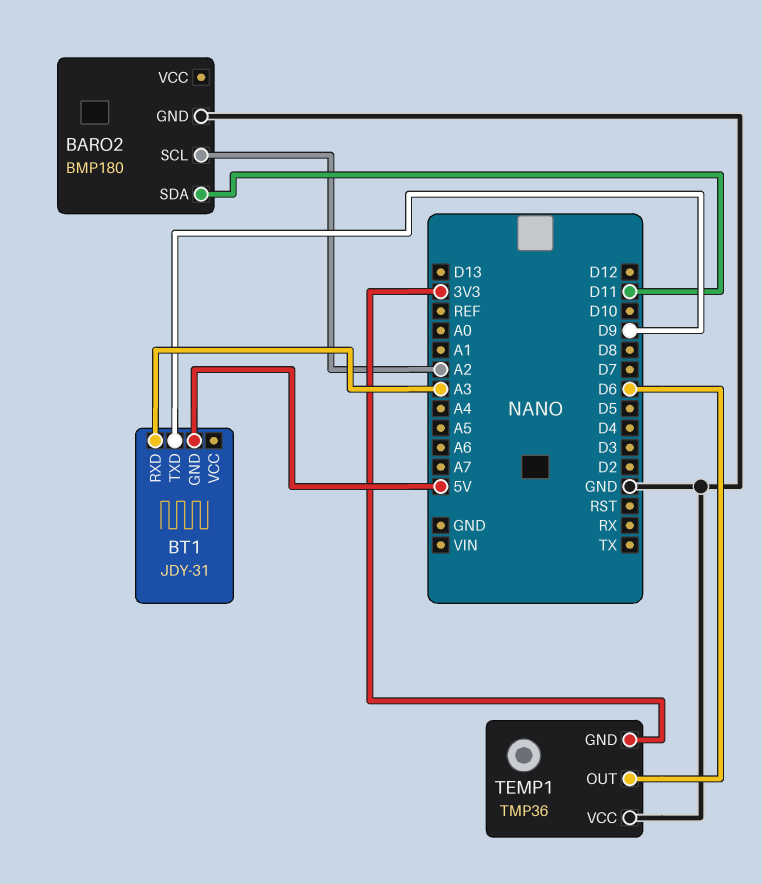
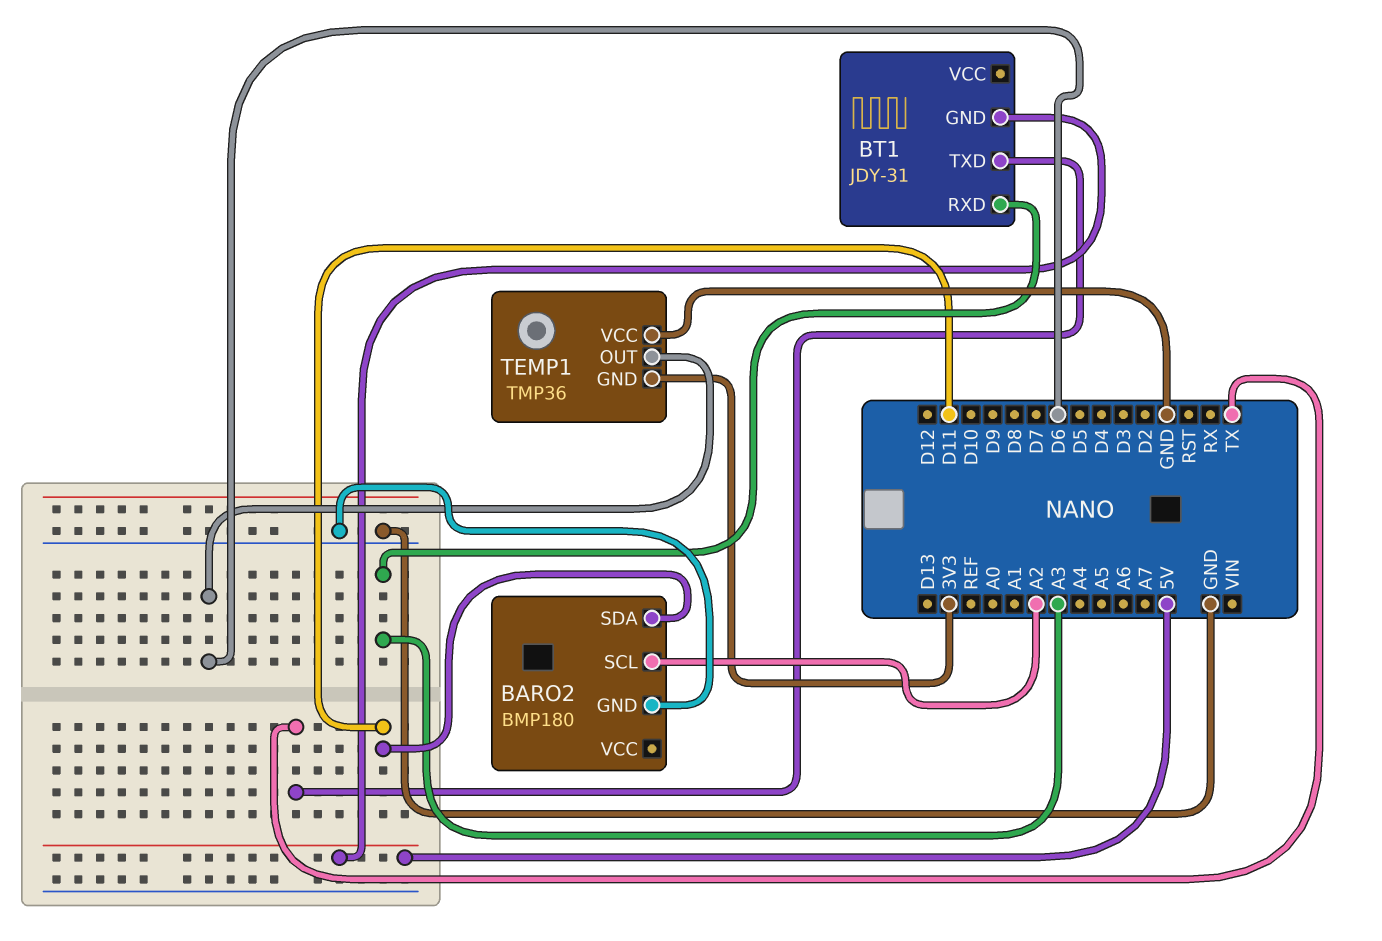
BT1 pin TXD: D9 -> TX

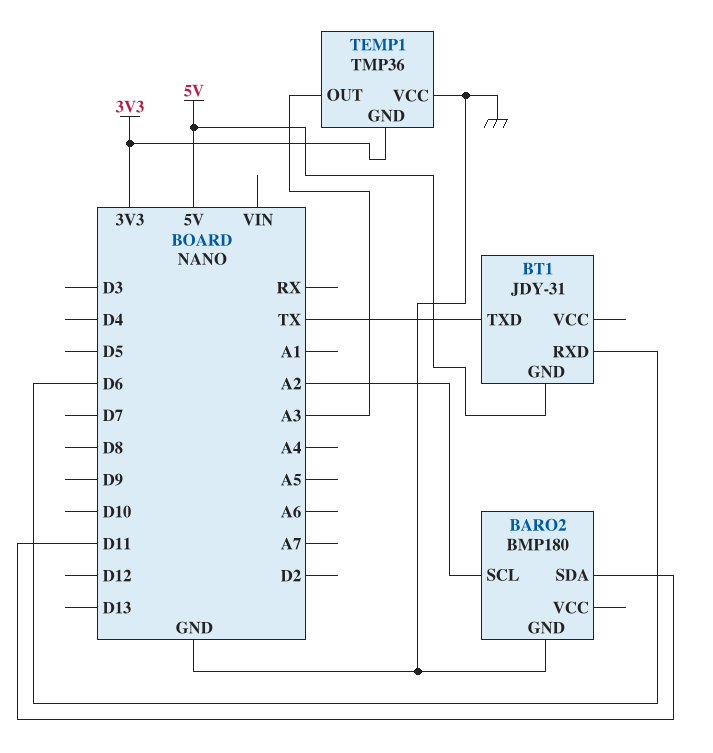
BT1 pin RXD: A3 -> D6
TEMP1 pin OUT: D6 -> A3

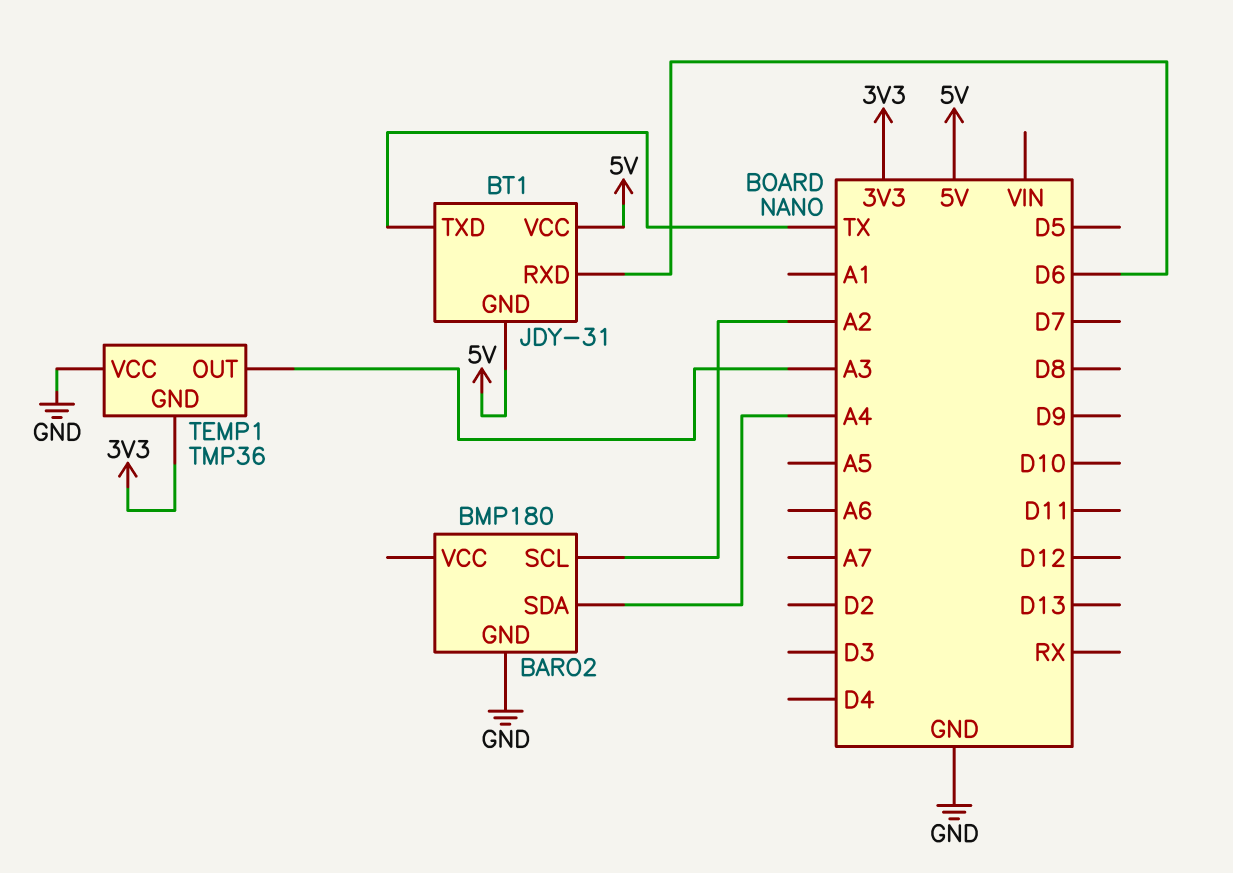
BARO2 pin SDA: D11 -> A4
BT1 pin VCC: none -> 5V

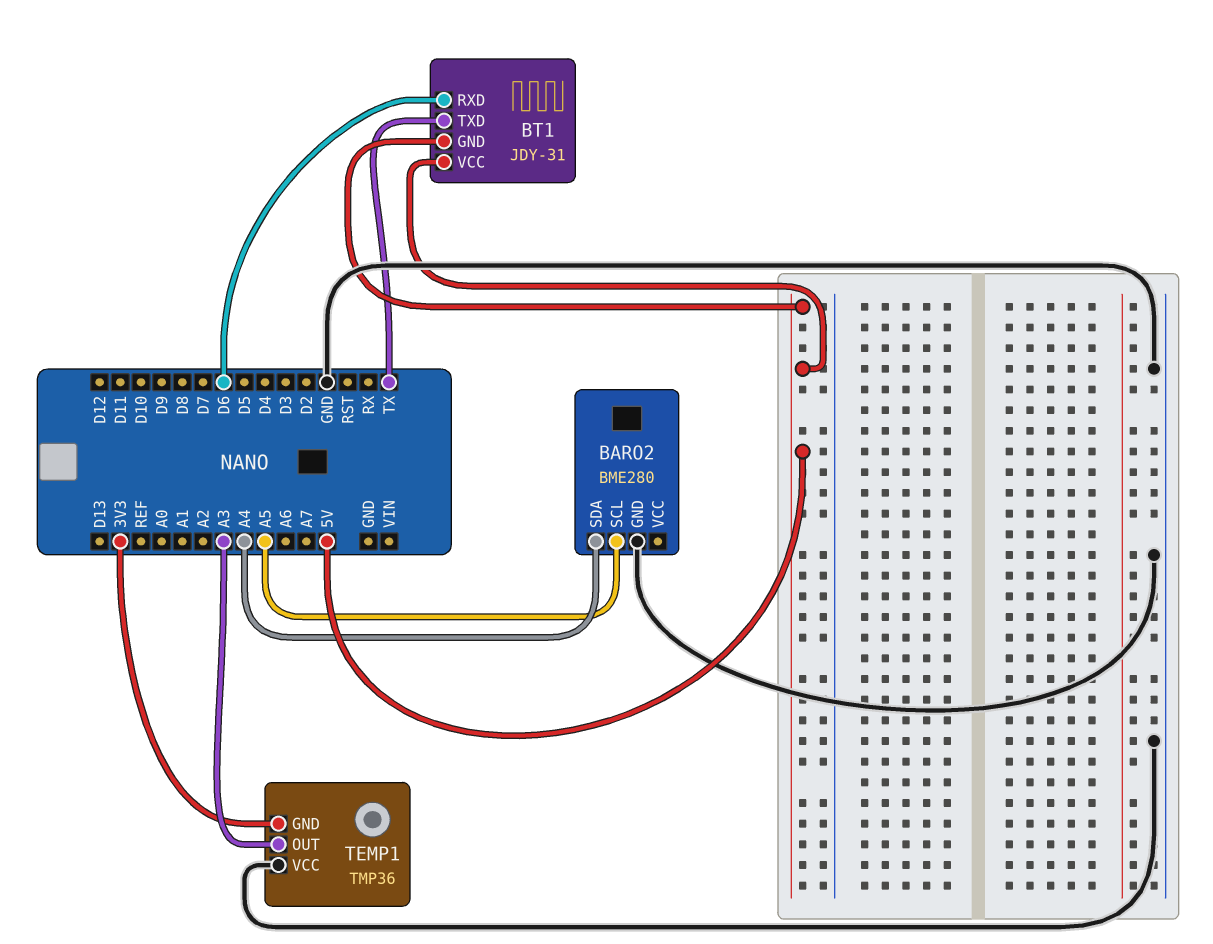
BARO2: BMP180 -> BME280
BARO2 pin SCL: A2 -> A5

